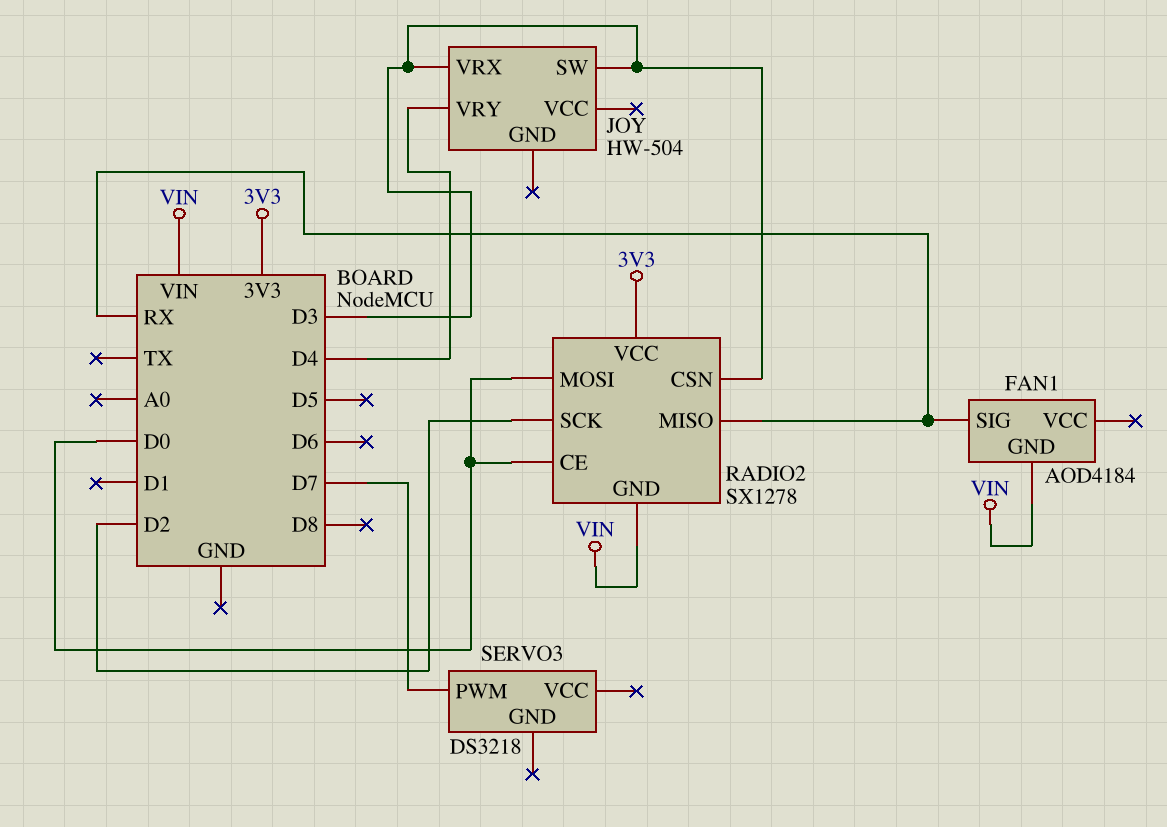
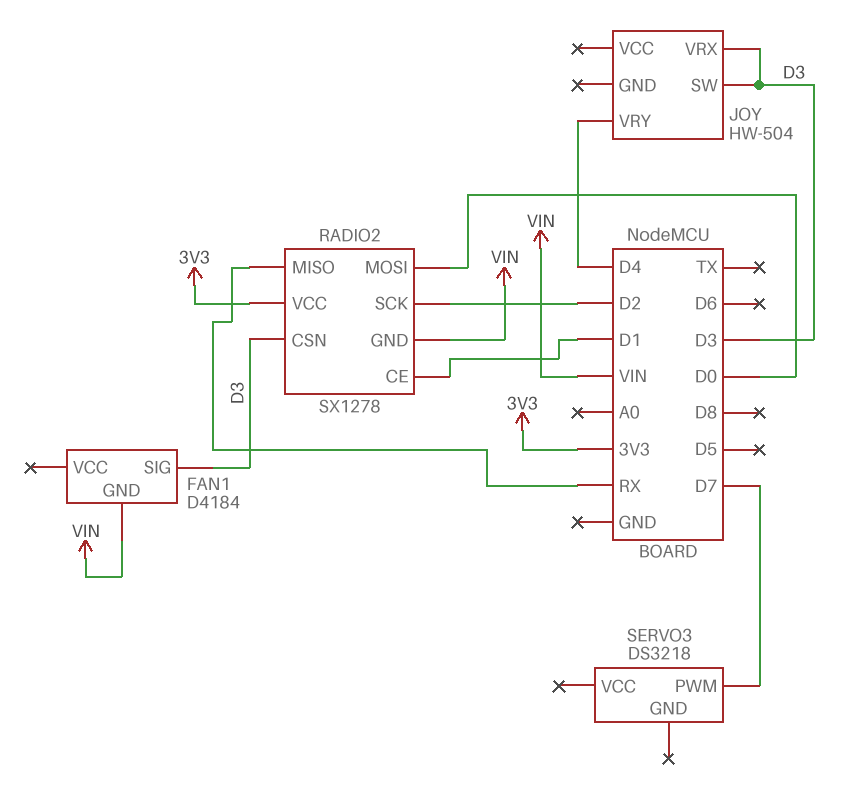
FAN1: AOD4184 -> D4184
FAN1 pin SIG: RX -> D3
RADIO2 pin CE: D0 -> D1

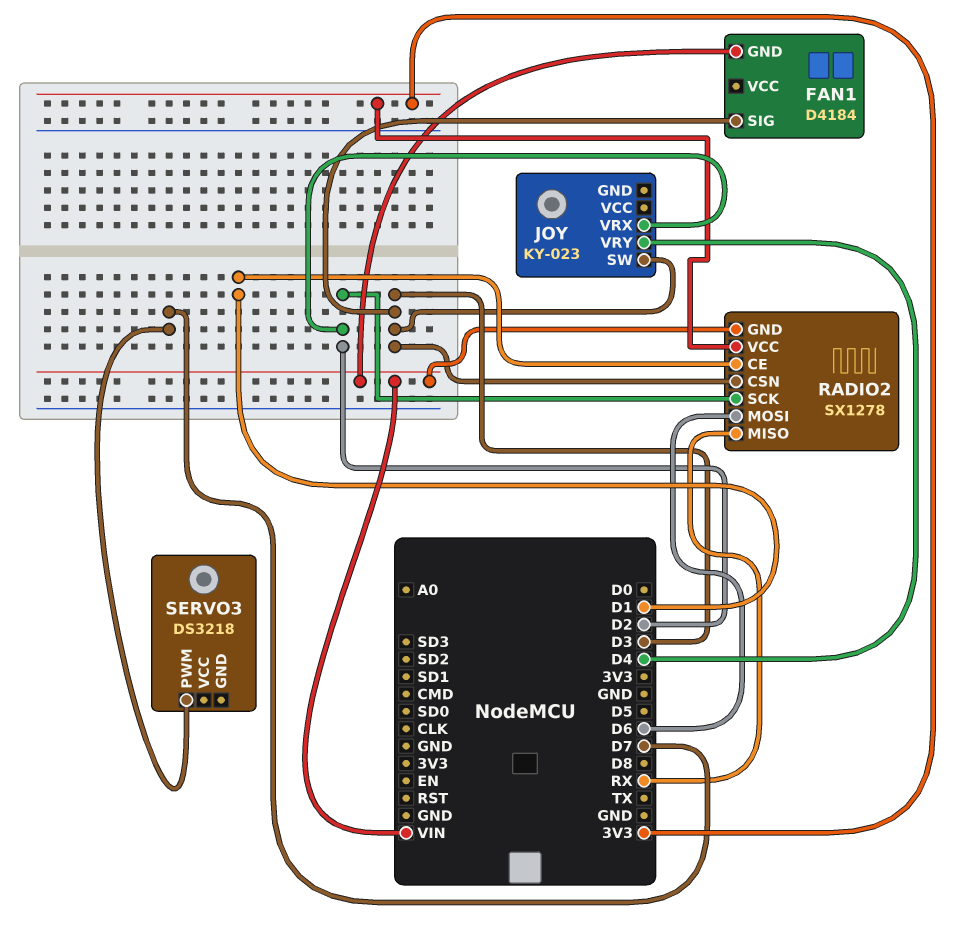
JOY: HW-504 -> KY-023
JOY pin VRX: D3 -> D2
RADIO2 pin MOSI: D0 -> D6

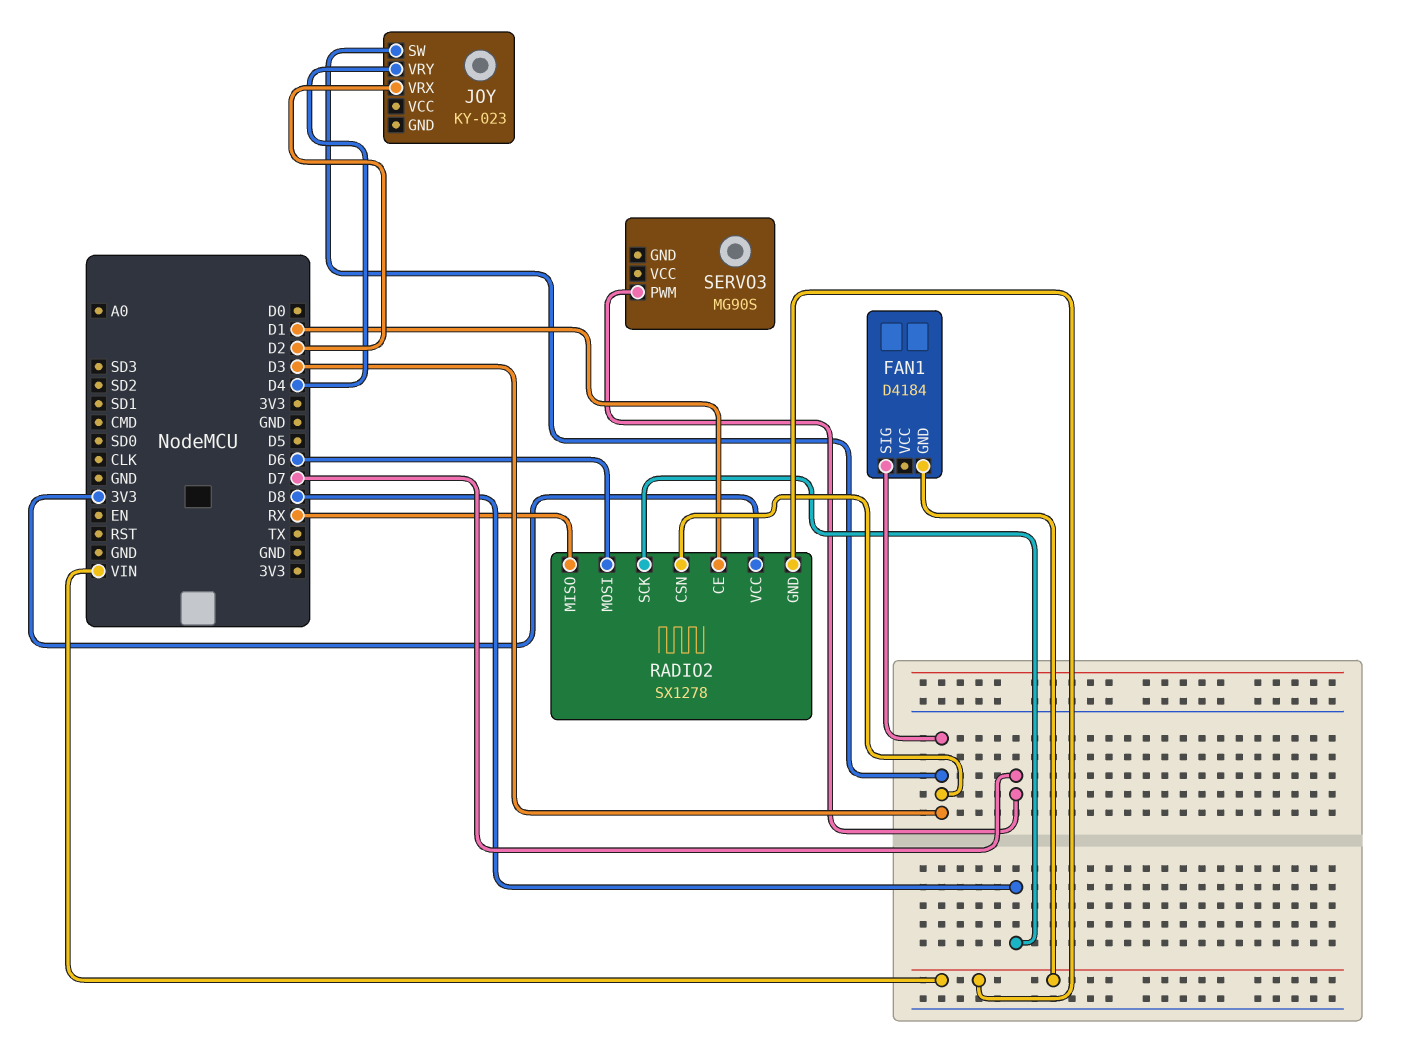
RADIO2 pin SCK: D2 -> D8
SERVO3: DS3218 -> MG90S

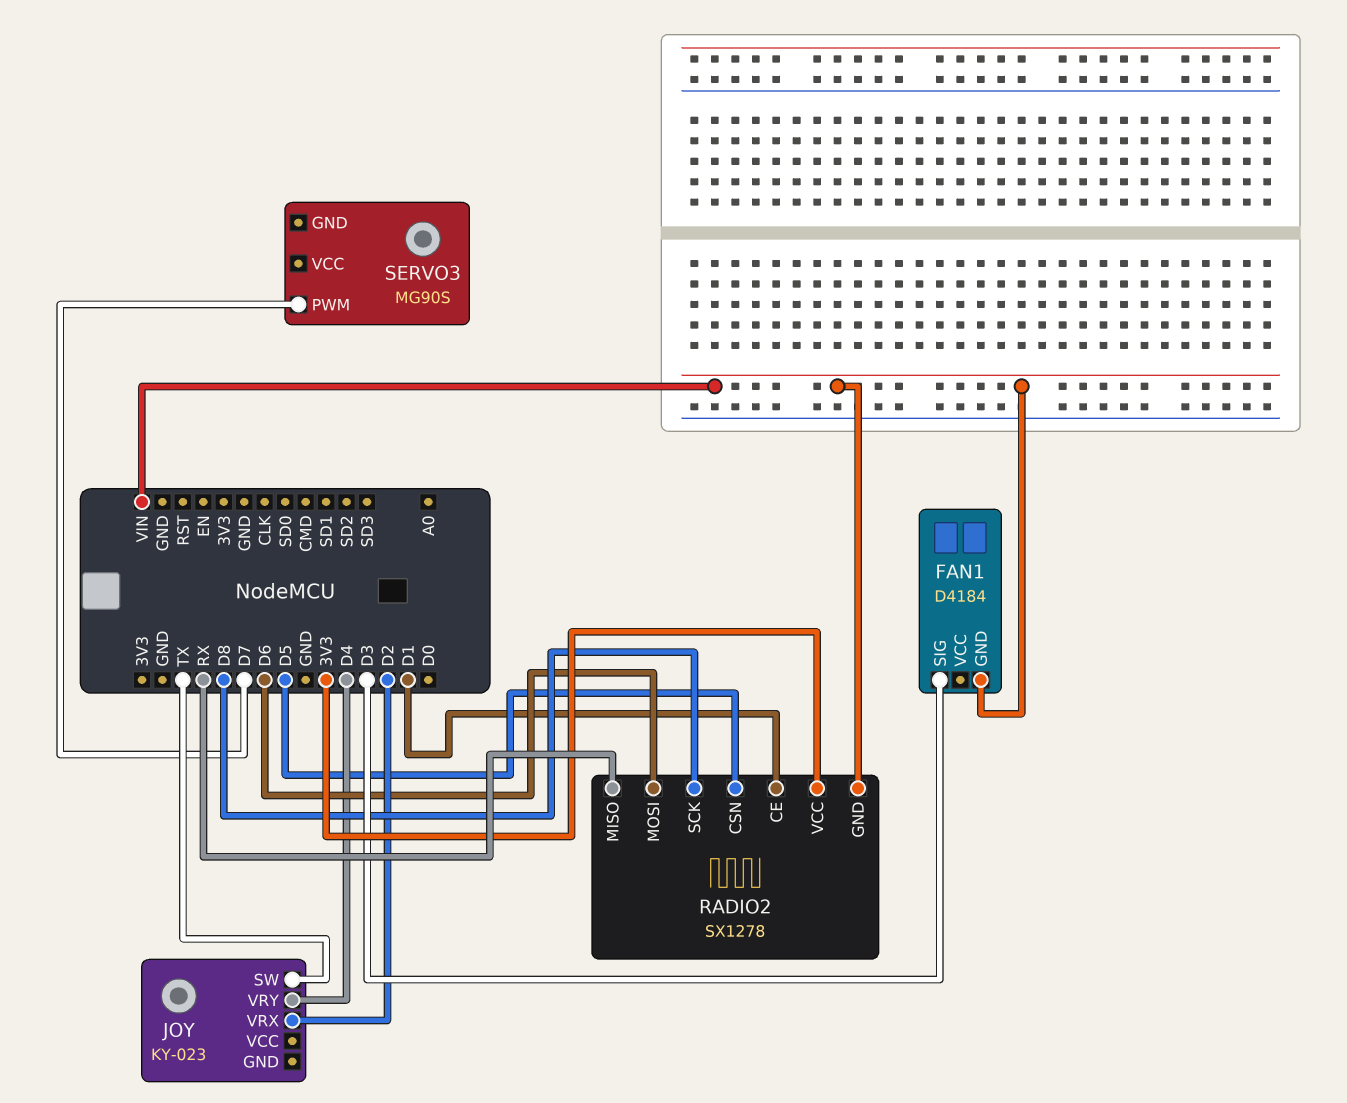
JOY pin SW: D3 -> TX
RADIO2 pin CSN: D3 -> D5

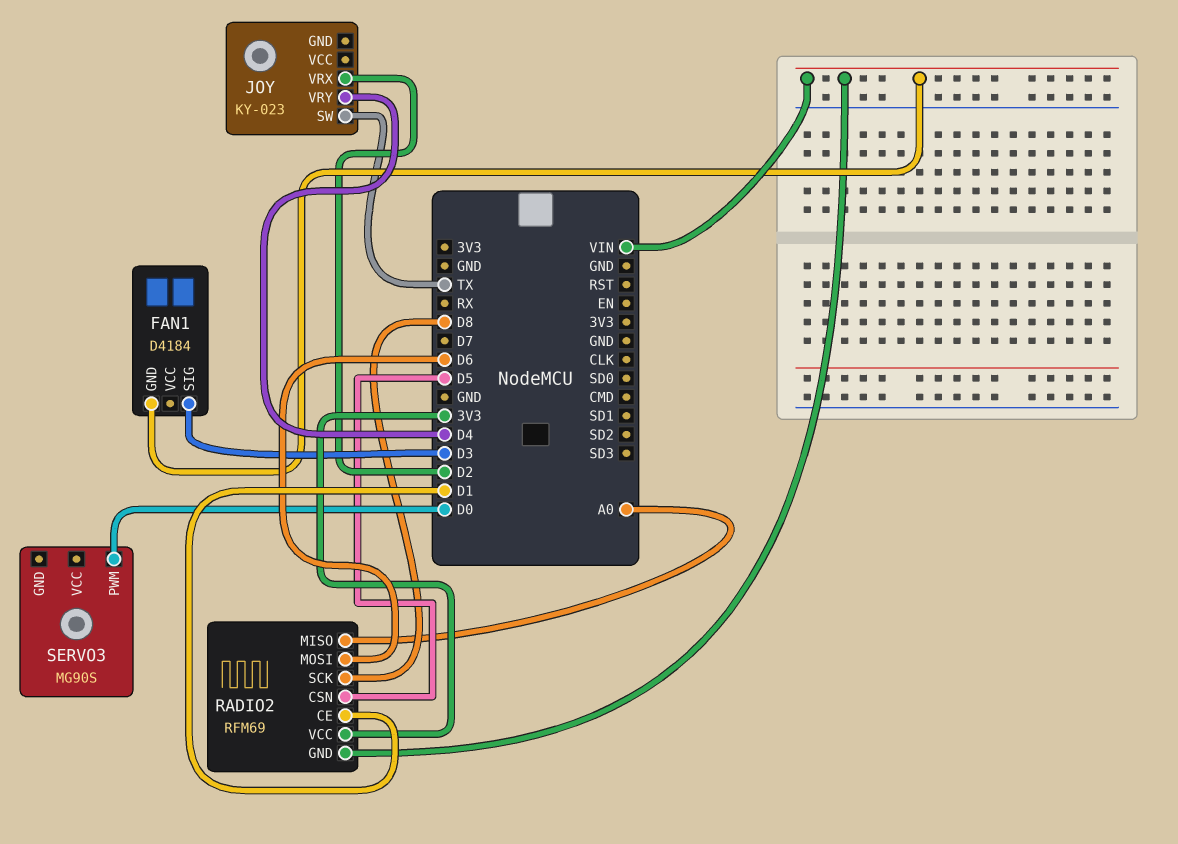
RADIO2: SX1278 -> RFM69
RADIO2 pin MISO: RX -> A0
SERVO3 pin PWM: D7 -> D0

